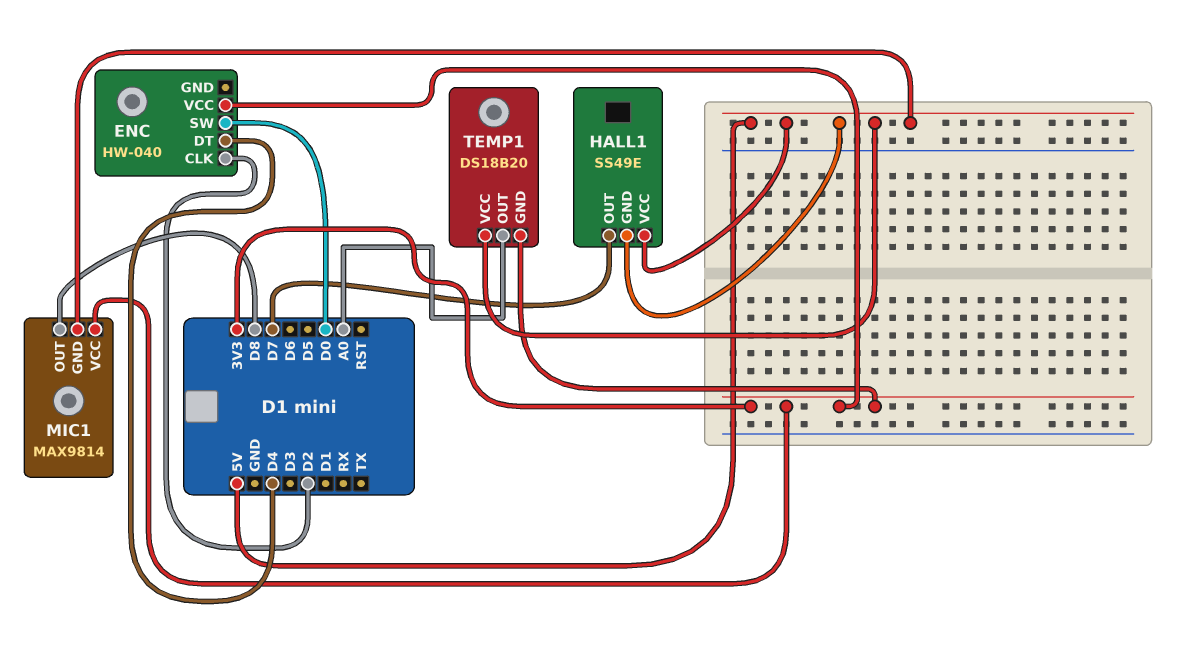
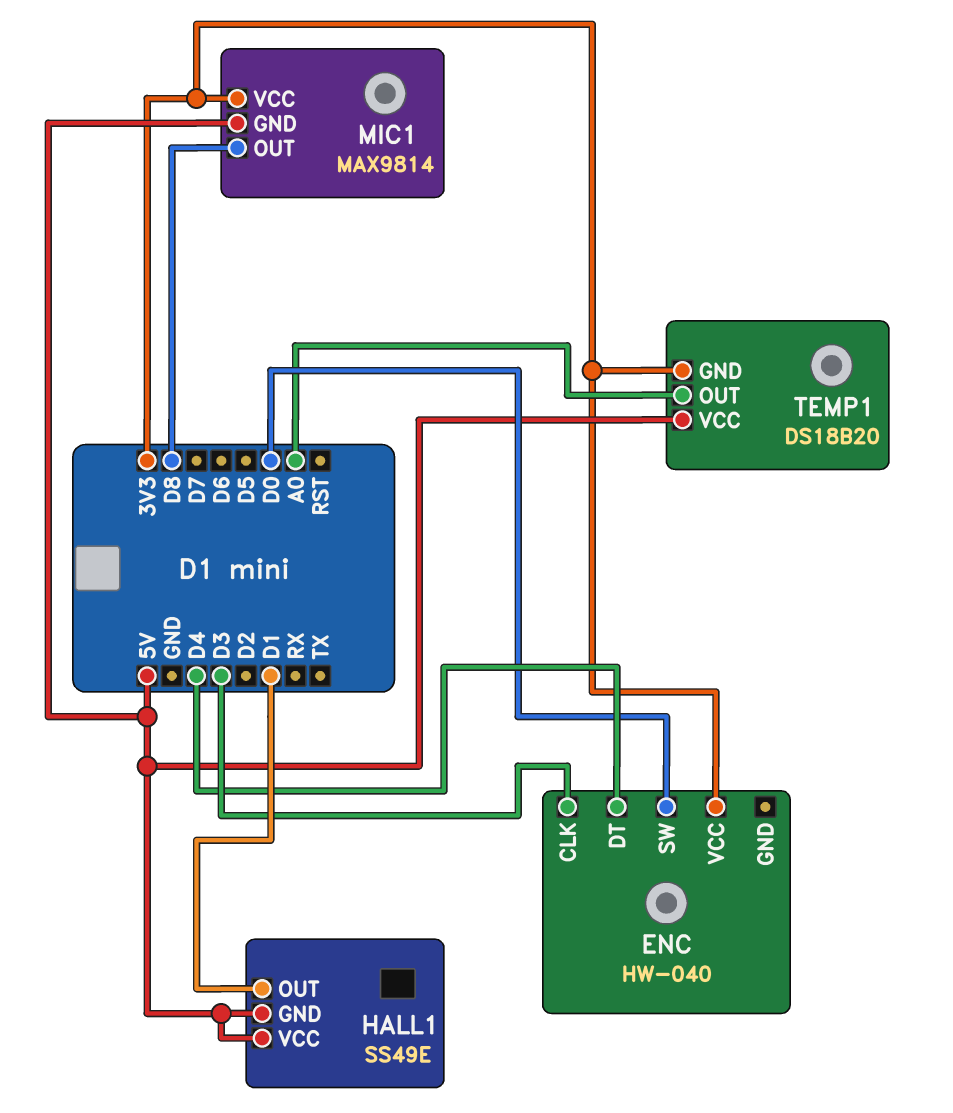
ENC pin CLK: D2 -> D3
HALL1 pin OUT: D7 -> D1

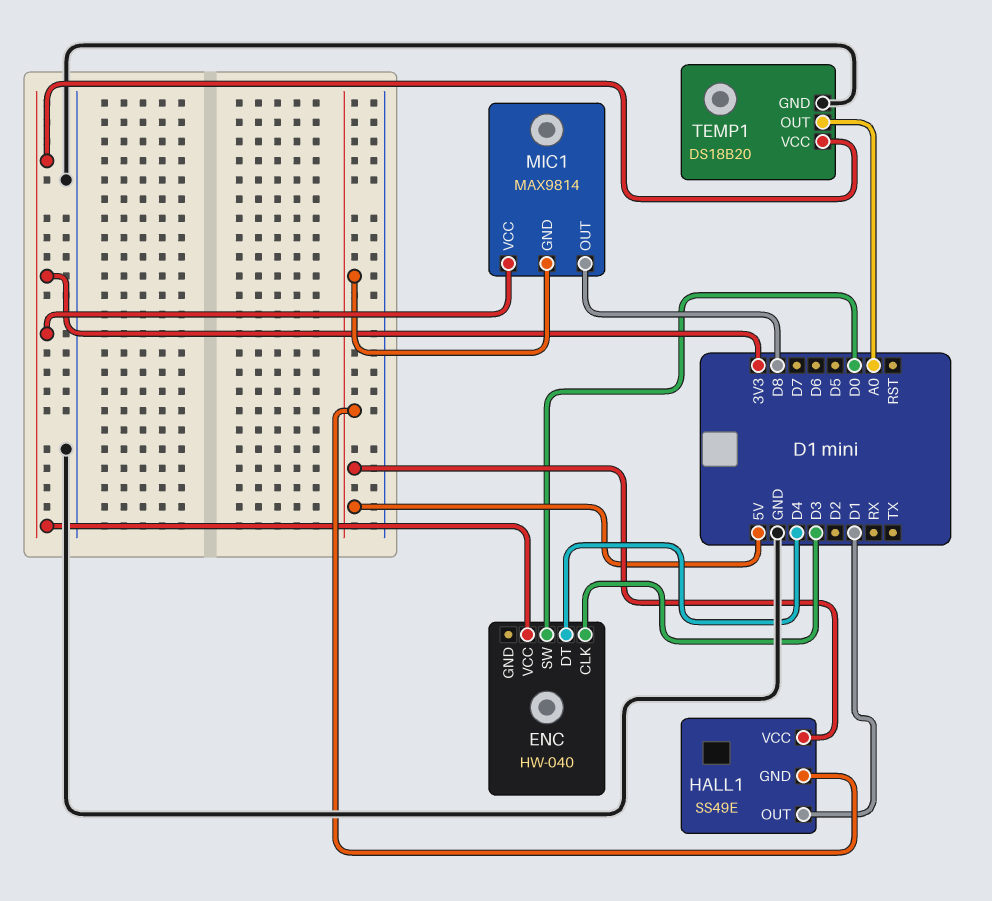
TEMP1 pin GND: 3V3 -> GND
TEMP1 pin VCC: 5V -> 3V3

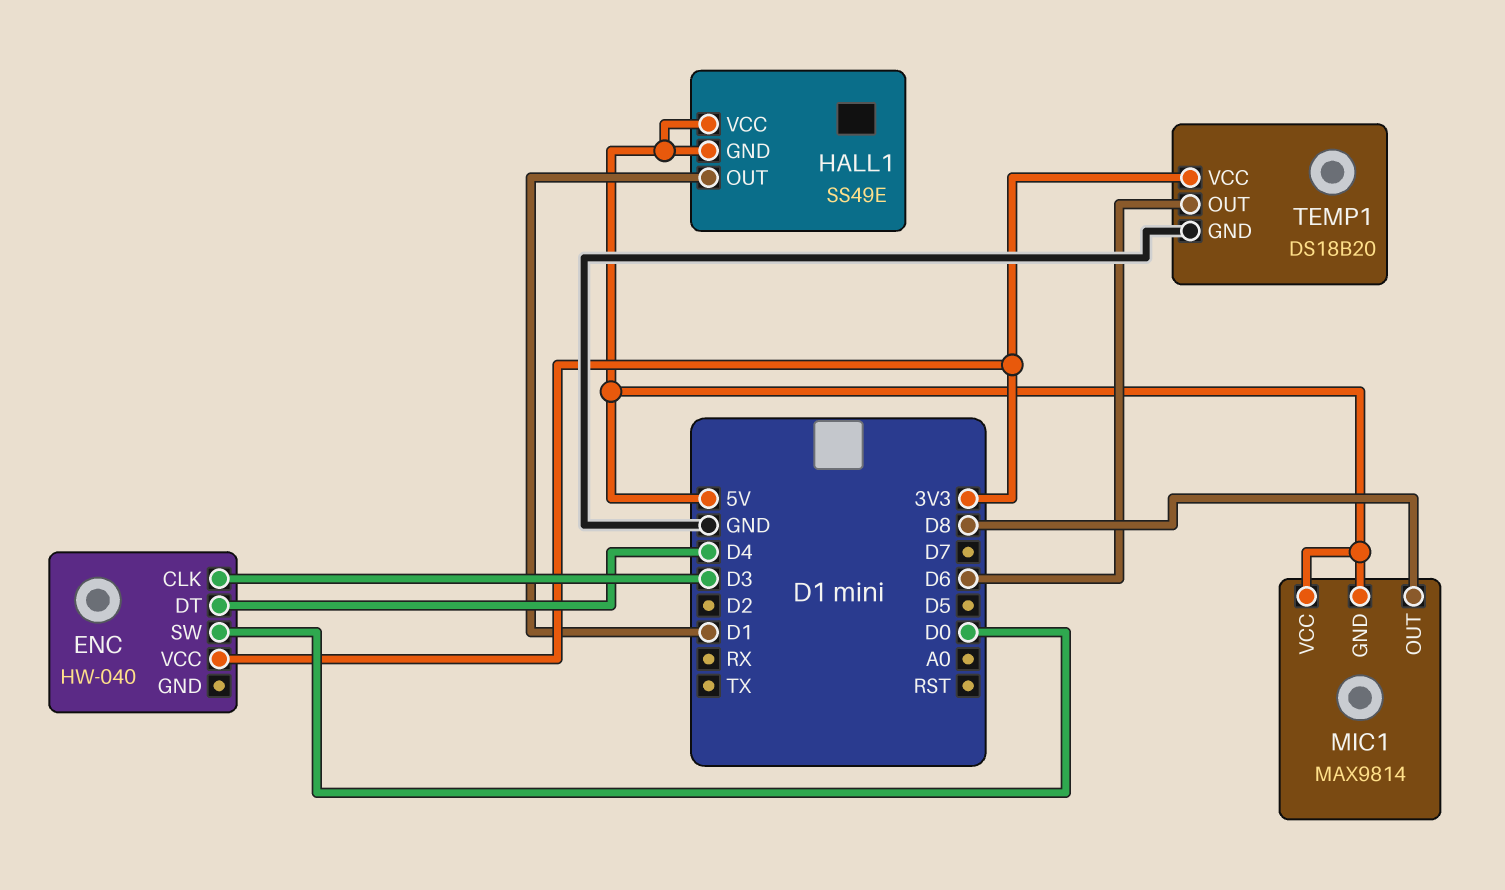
MIC1 pin VCC: 3V3 -> 5V
TEMP1 pin OUT: A0 -> D6

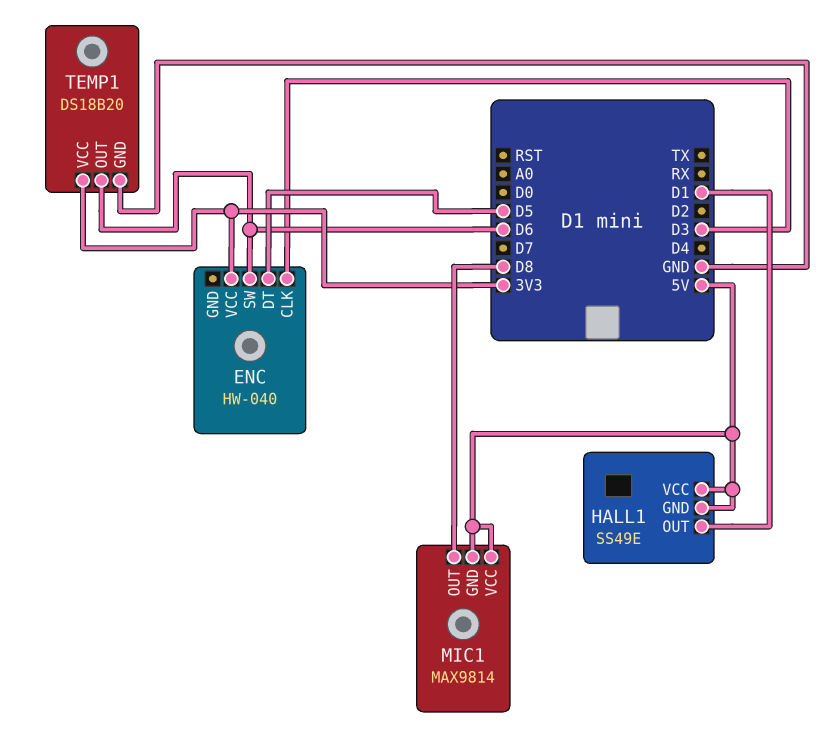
ENC pin DT: D4 -> D5
ENC pin SW: D0 -> D6

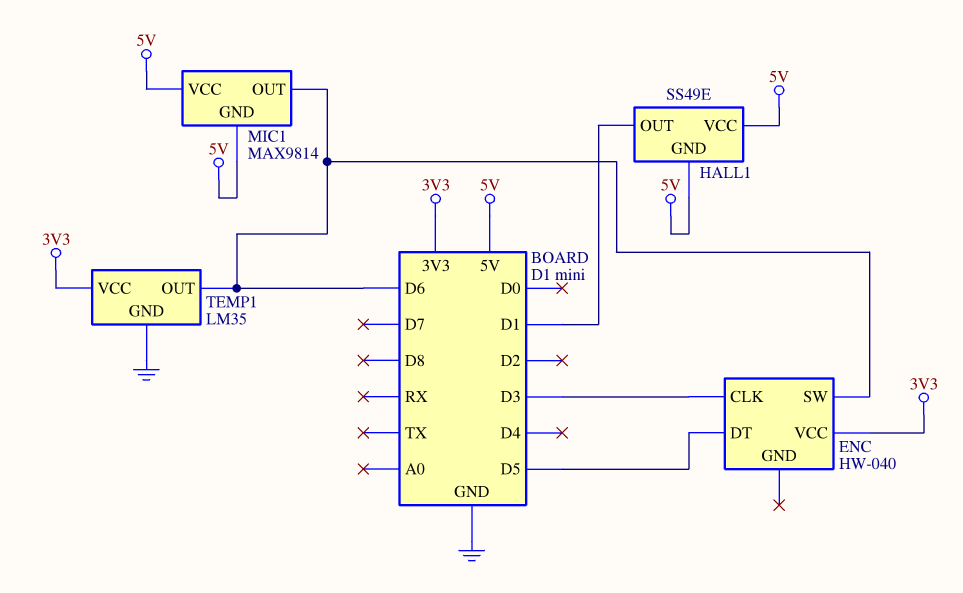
MIC1 pin OUT: D8 -> D6
TEMP1: DS18B20 -> LM35

